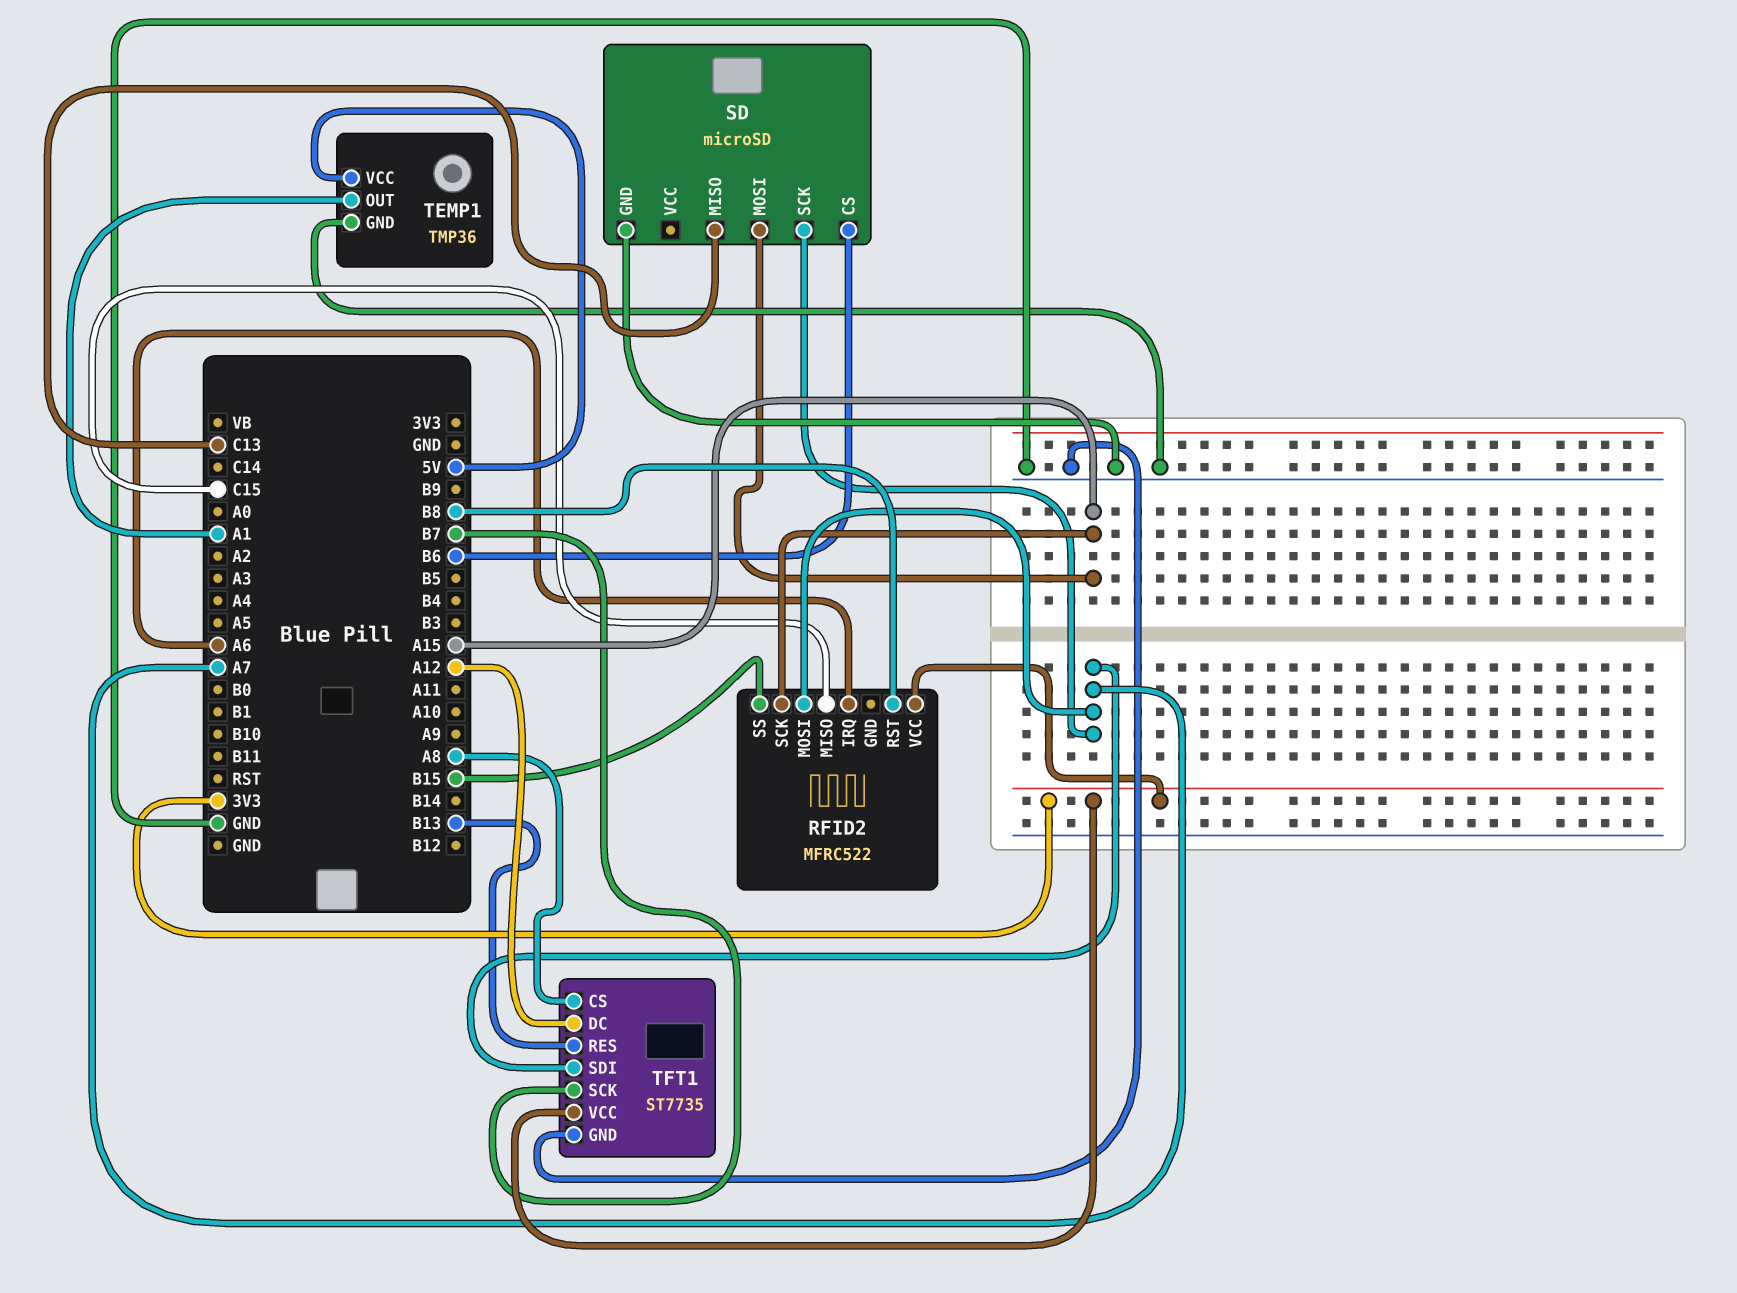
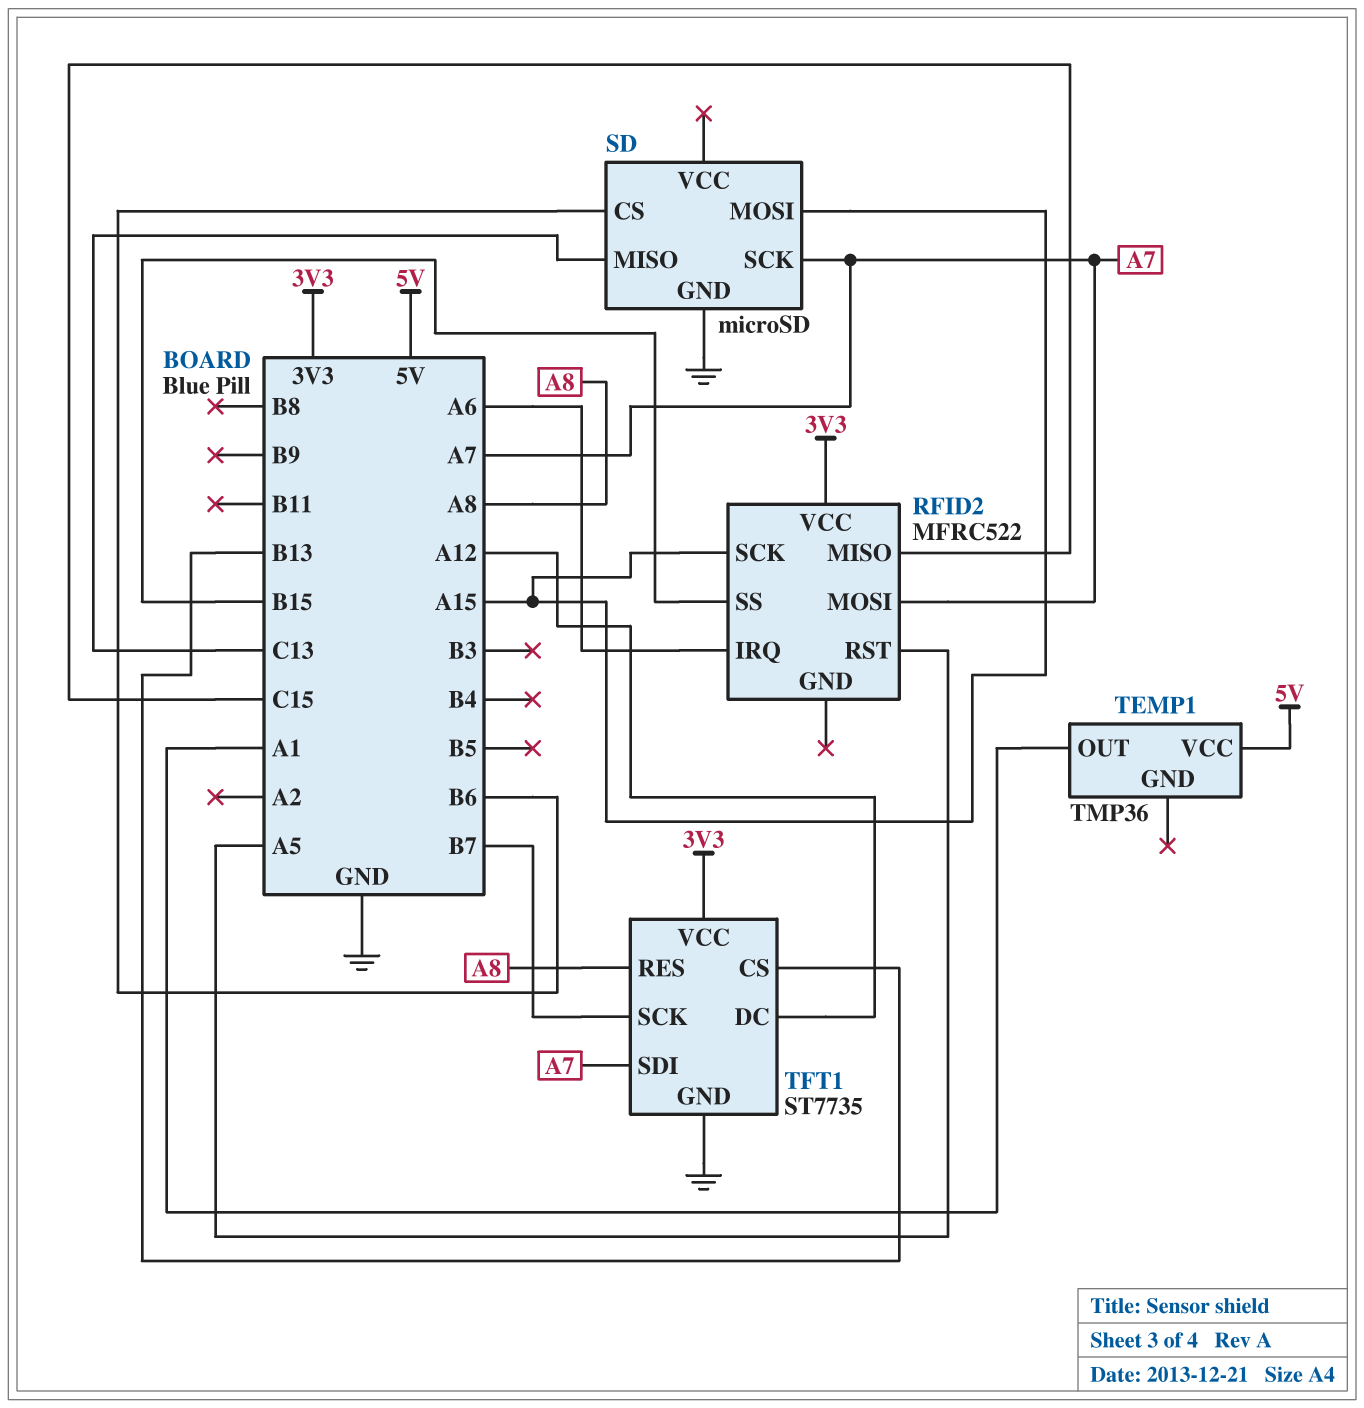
RFID2 pin RST: B8 -> A5
TEMP1 pin GND: GND -> none
TFT1 pin CS: A8 -> B13
TFT1 pin RES: B13 -> A8

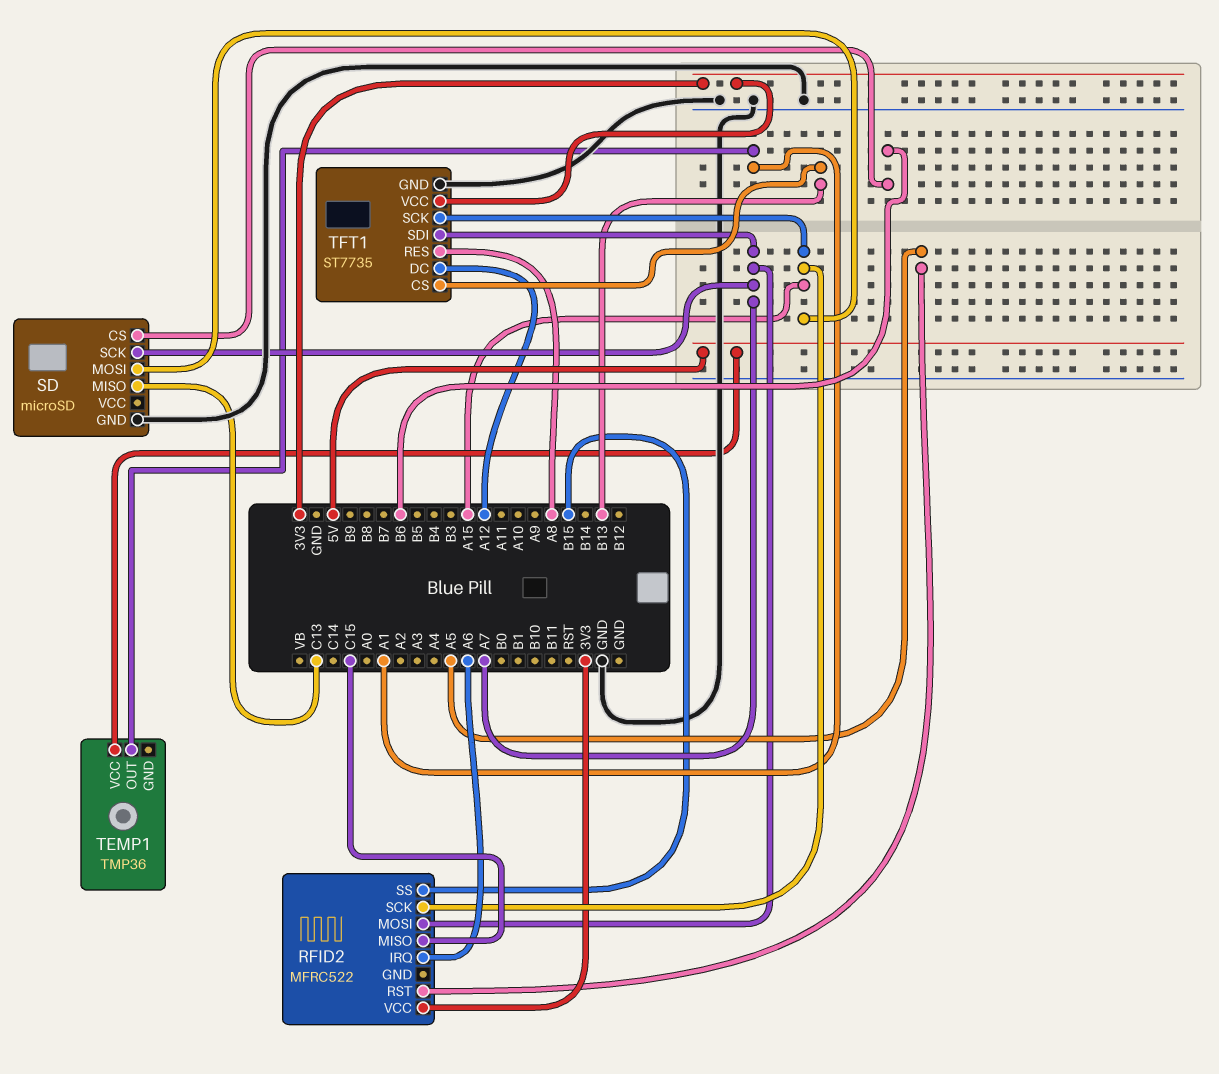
TFT1 pin SCK: B7 -> A15

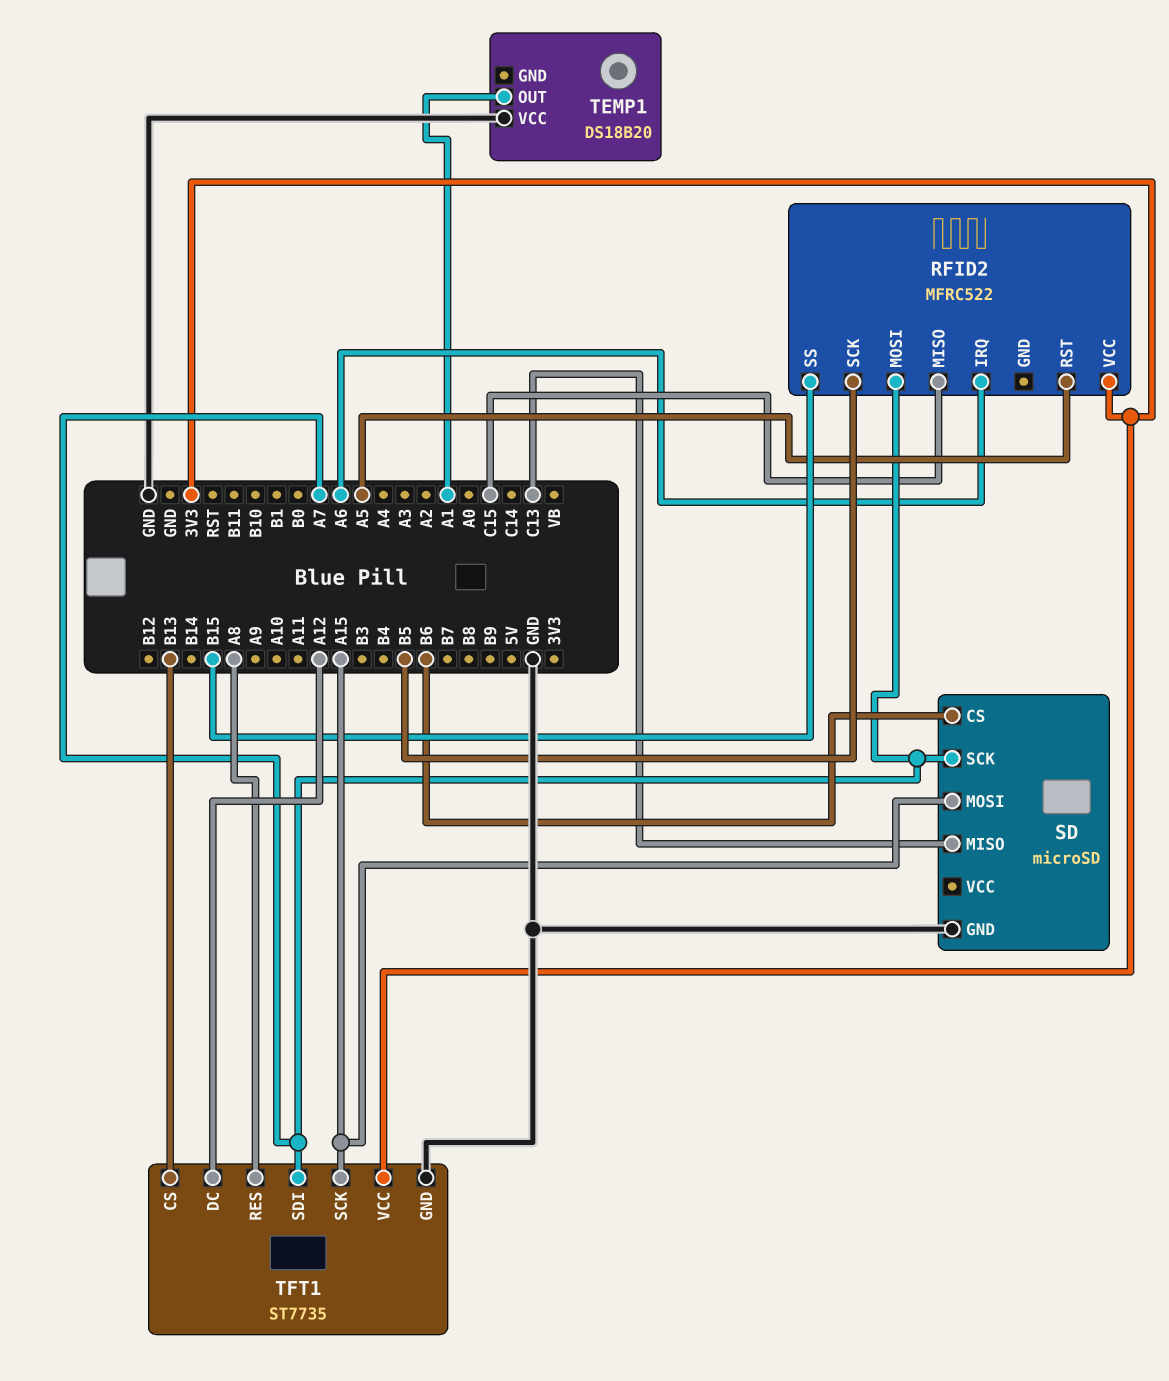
RFID2 pin SCK: A15 -> B5
TEMP1: TMP36 -> DS18B20
TEMP1 pin VCC: 5V -> GND

